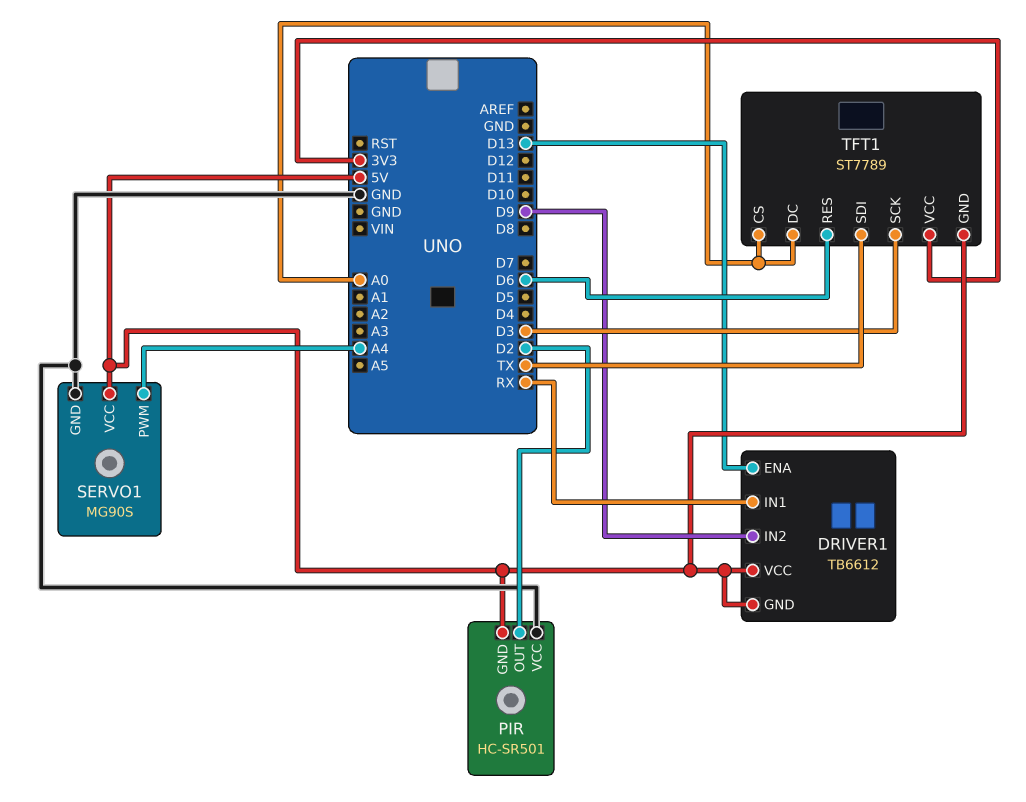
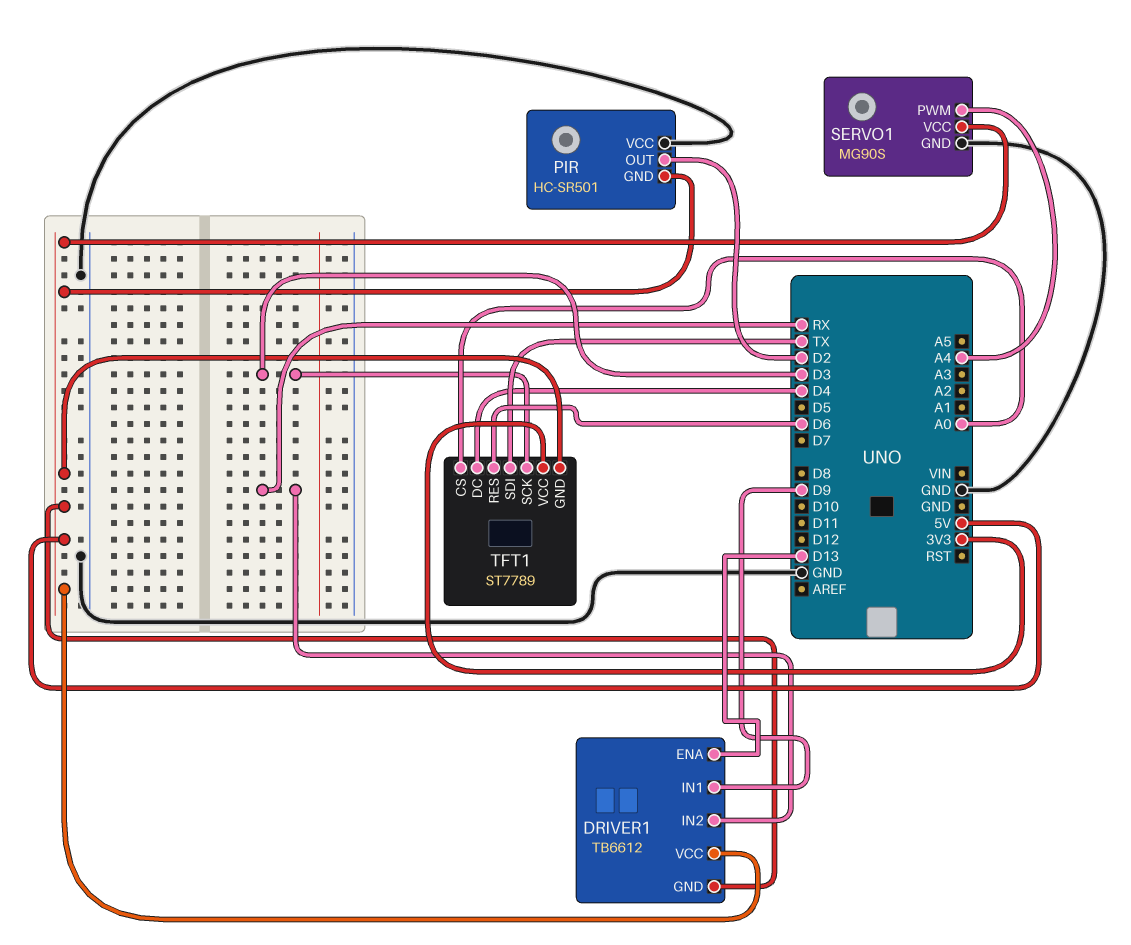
DRIVER1 pin IN1: RX -> D9
DRIVER1 pin IN2: D9 -> RX
TFT1 pin DC: A0 -> D4

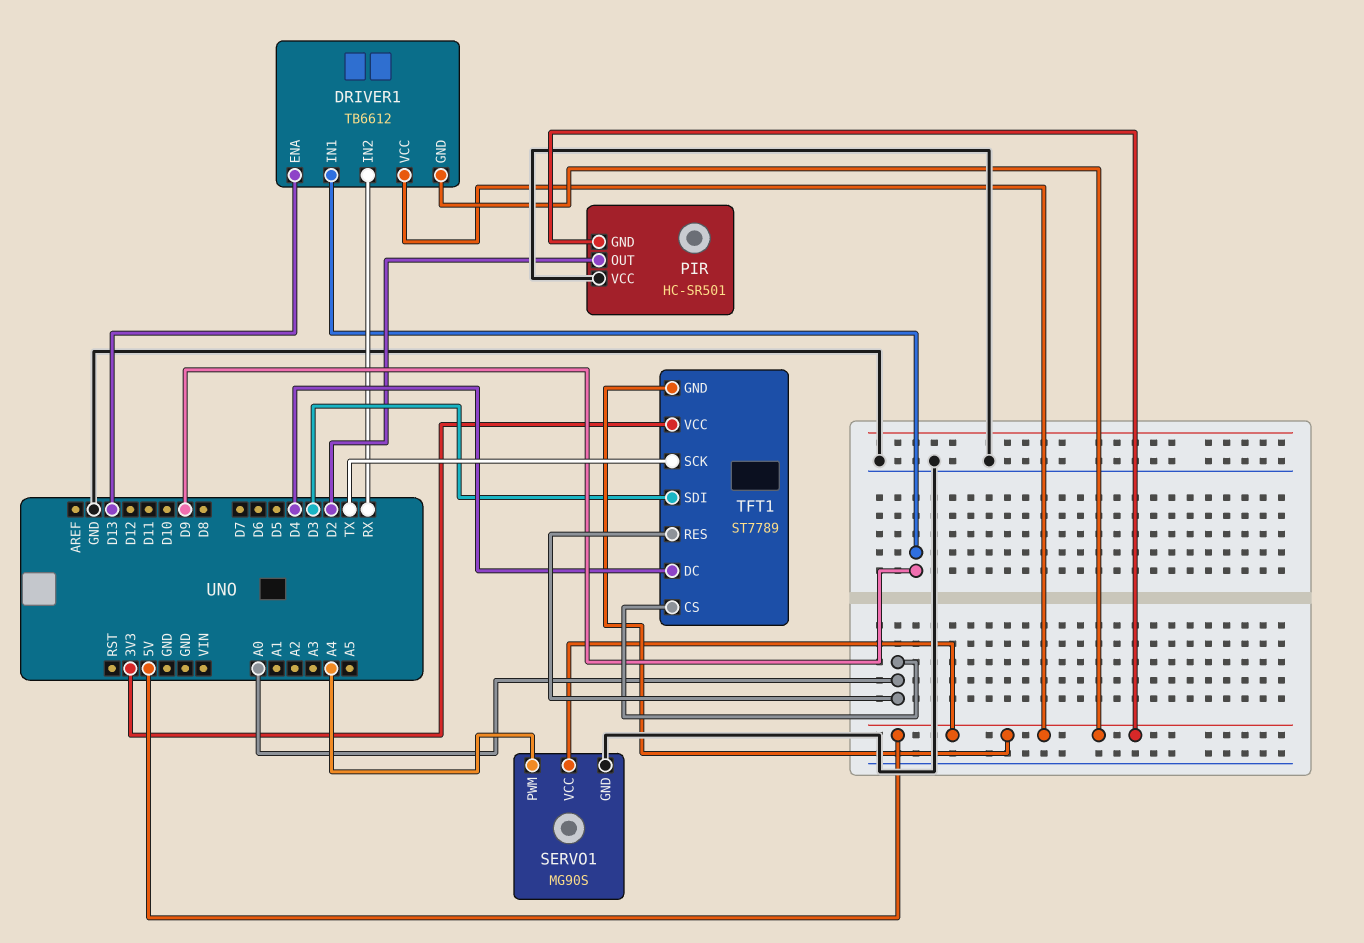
TFT1 pin RES: D6 -> A0
TFT1 pin SCK: D3 -> TX
TFT1 pin SDI: TX -> D3

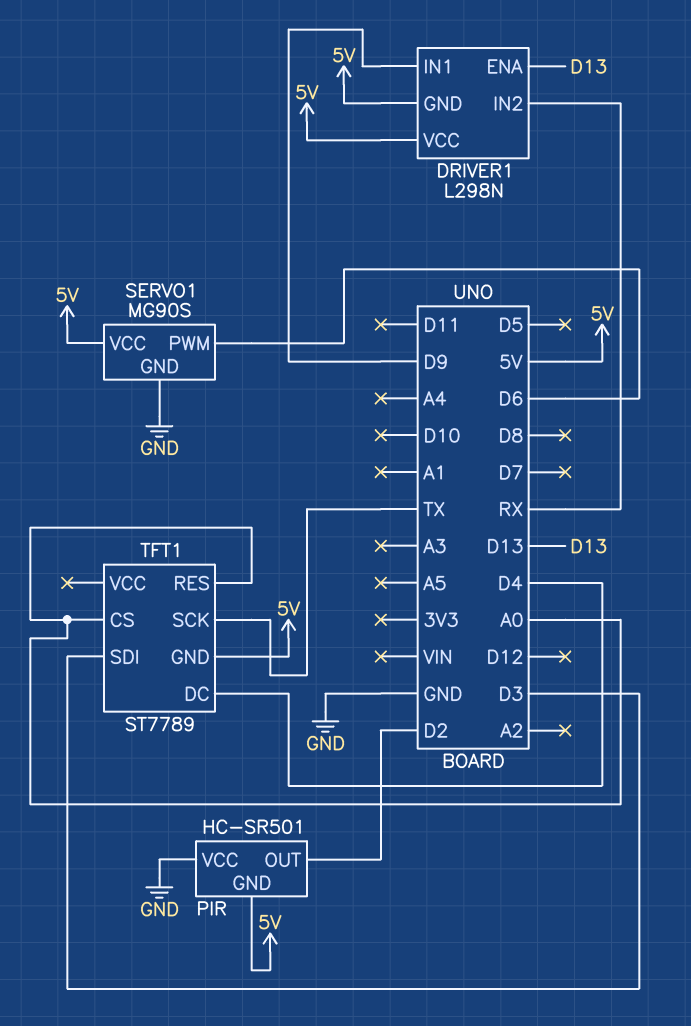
DRIVER1: TB6612 -> L298N
SERVO1 pin PWM: A4 -> D6
TFT1 pin VCC: 3V3 -> none

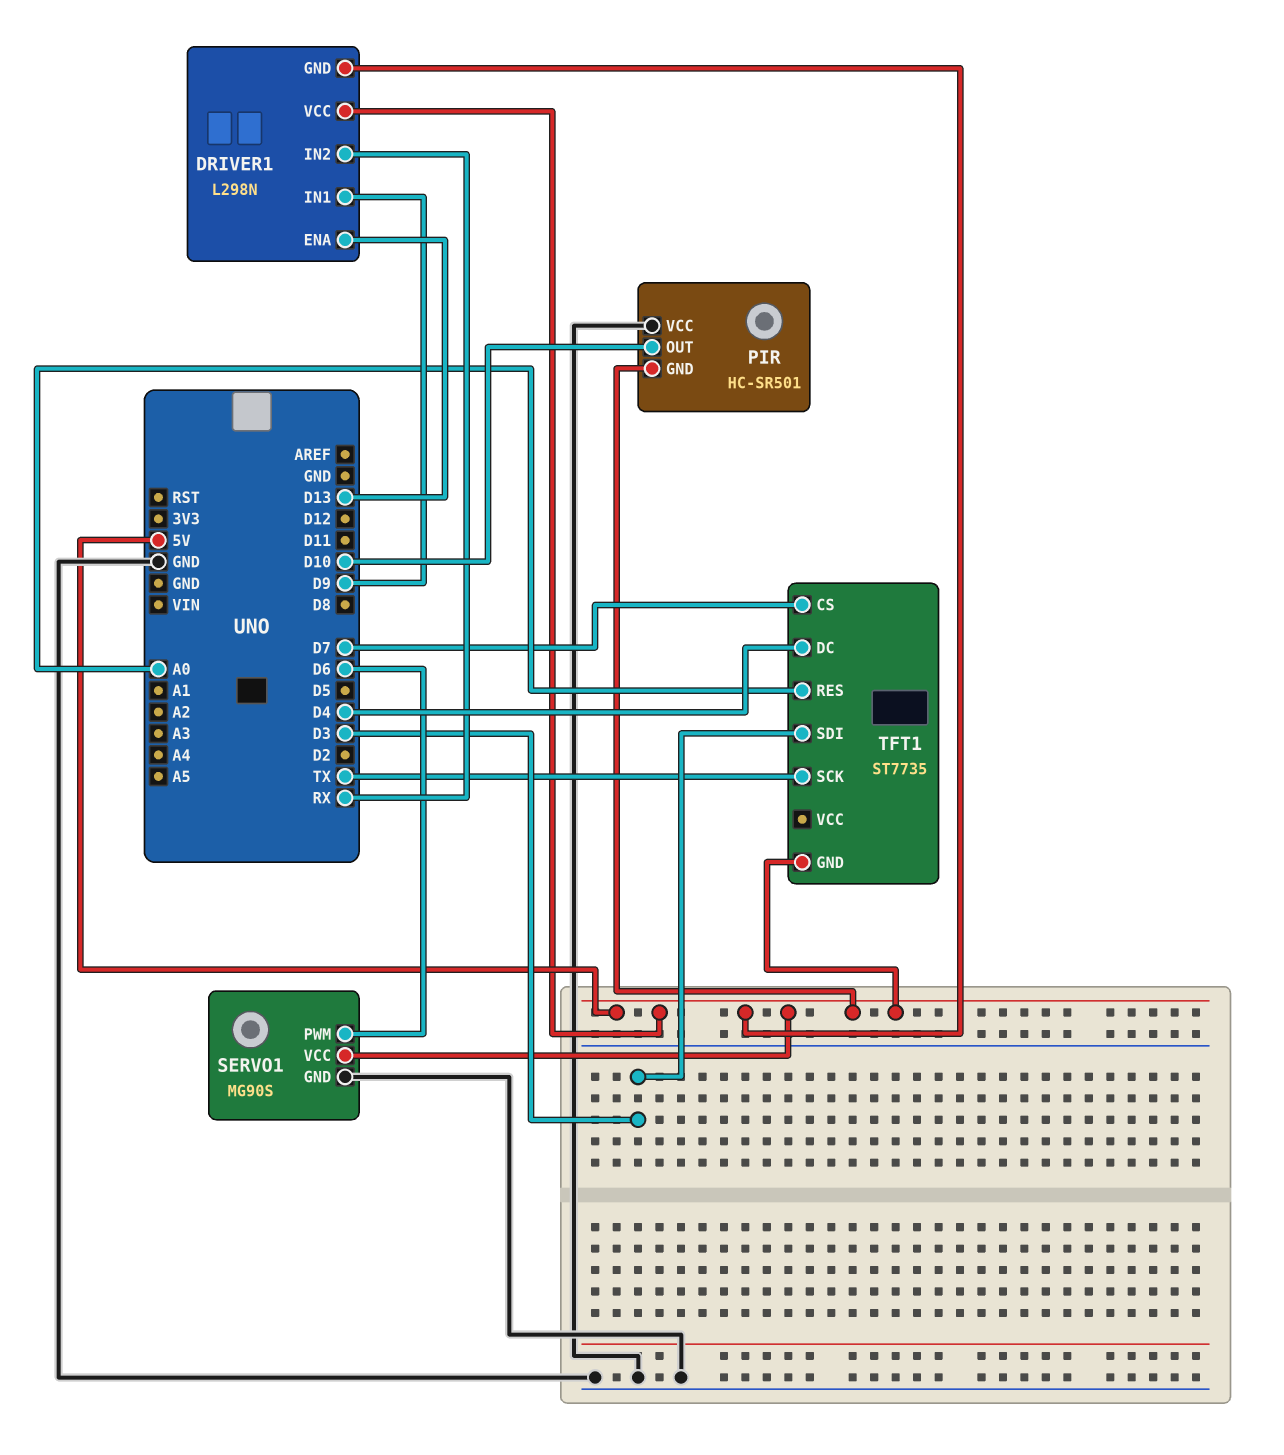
PIR pin OUT: D2 -> D10
TFT1: ST7789 -> ST7735
TFT1 pin CS: A0 -> D7

